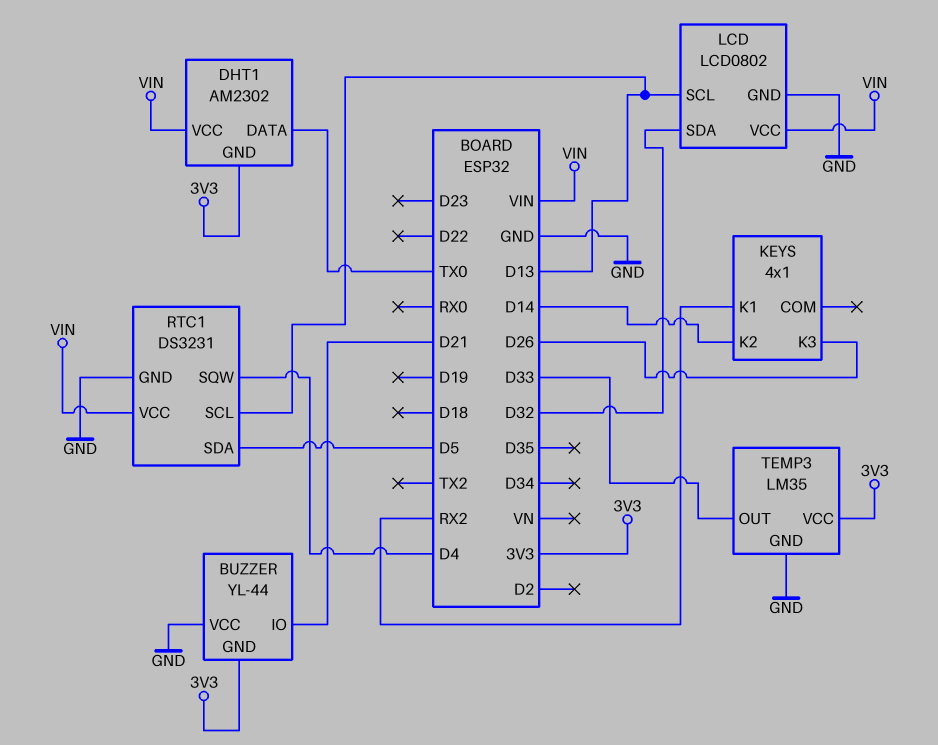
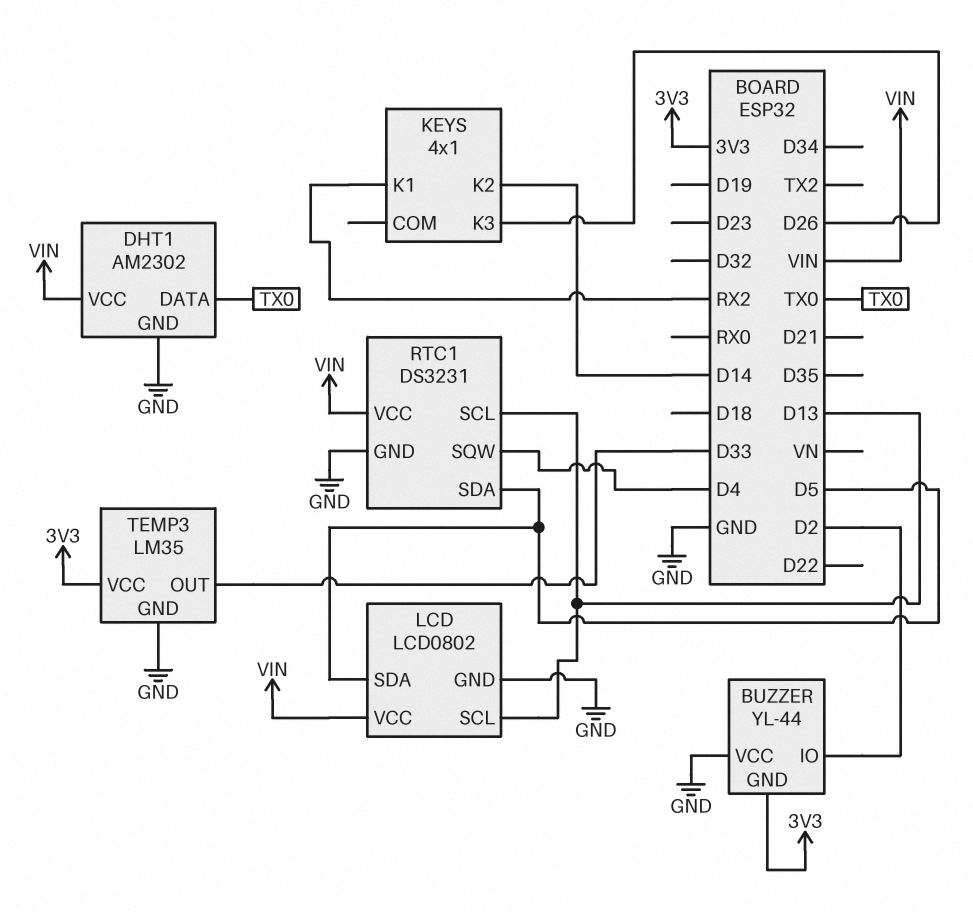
BUZZER pin IO: D21 -> D2
DHT1 pin GND: 3V3 -> GND
LCD pin SDA: D32 -> D5

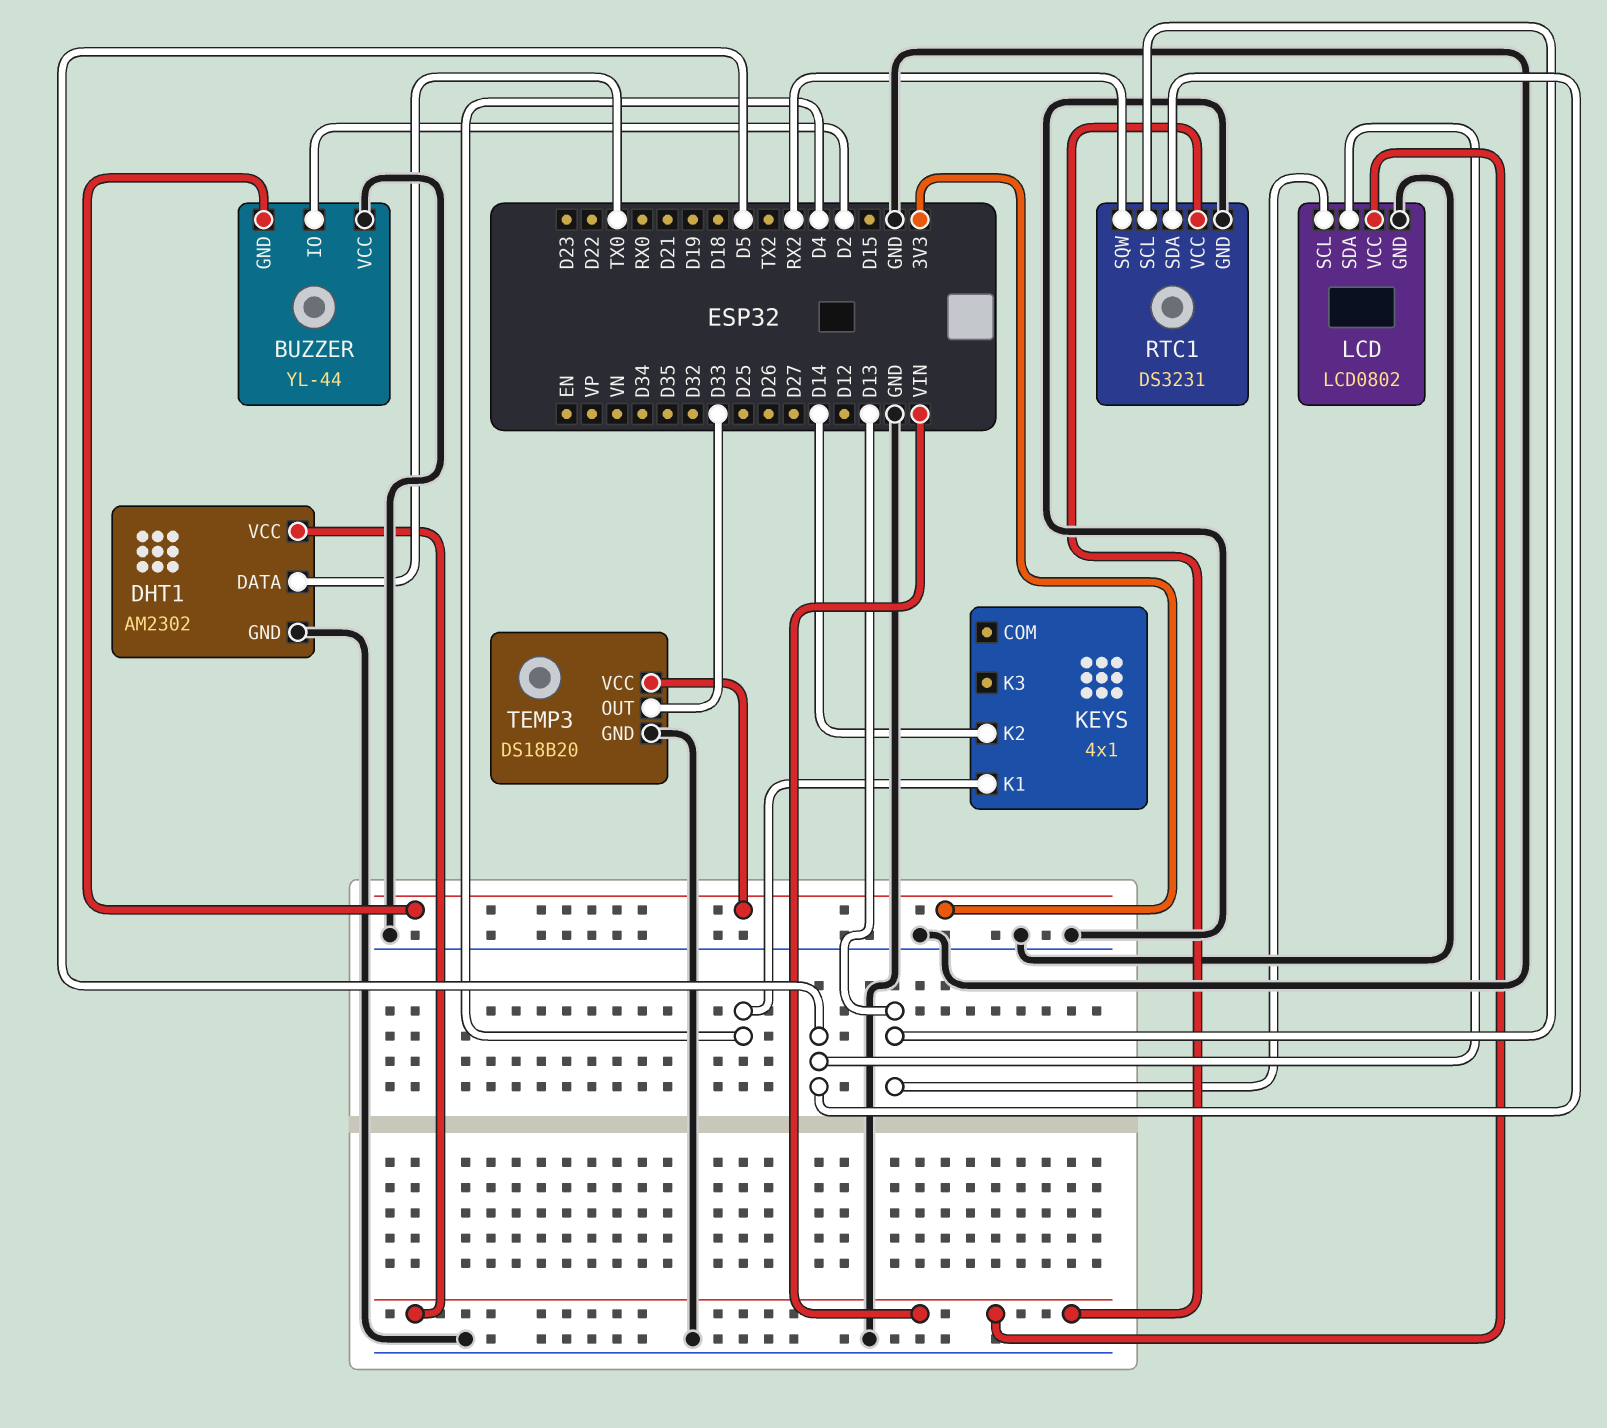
KEYS pin K1: RX2 -> D4
KEYS pin K3: D26 -> none
RTC1 pin SQW: D4 -> RX2
TEMP3: LM35 -> DS18B20

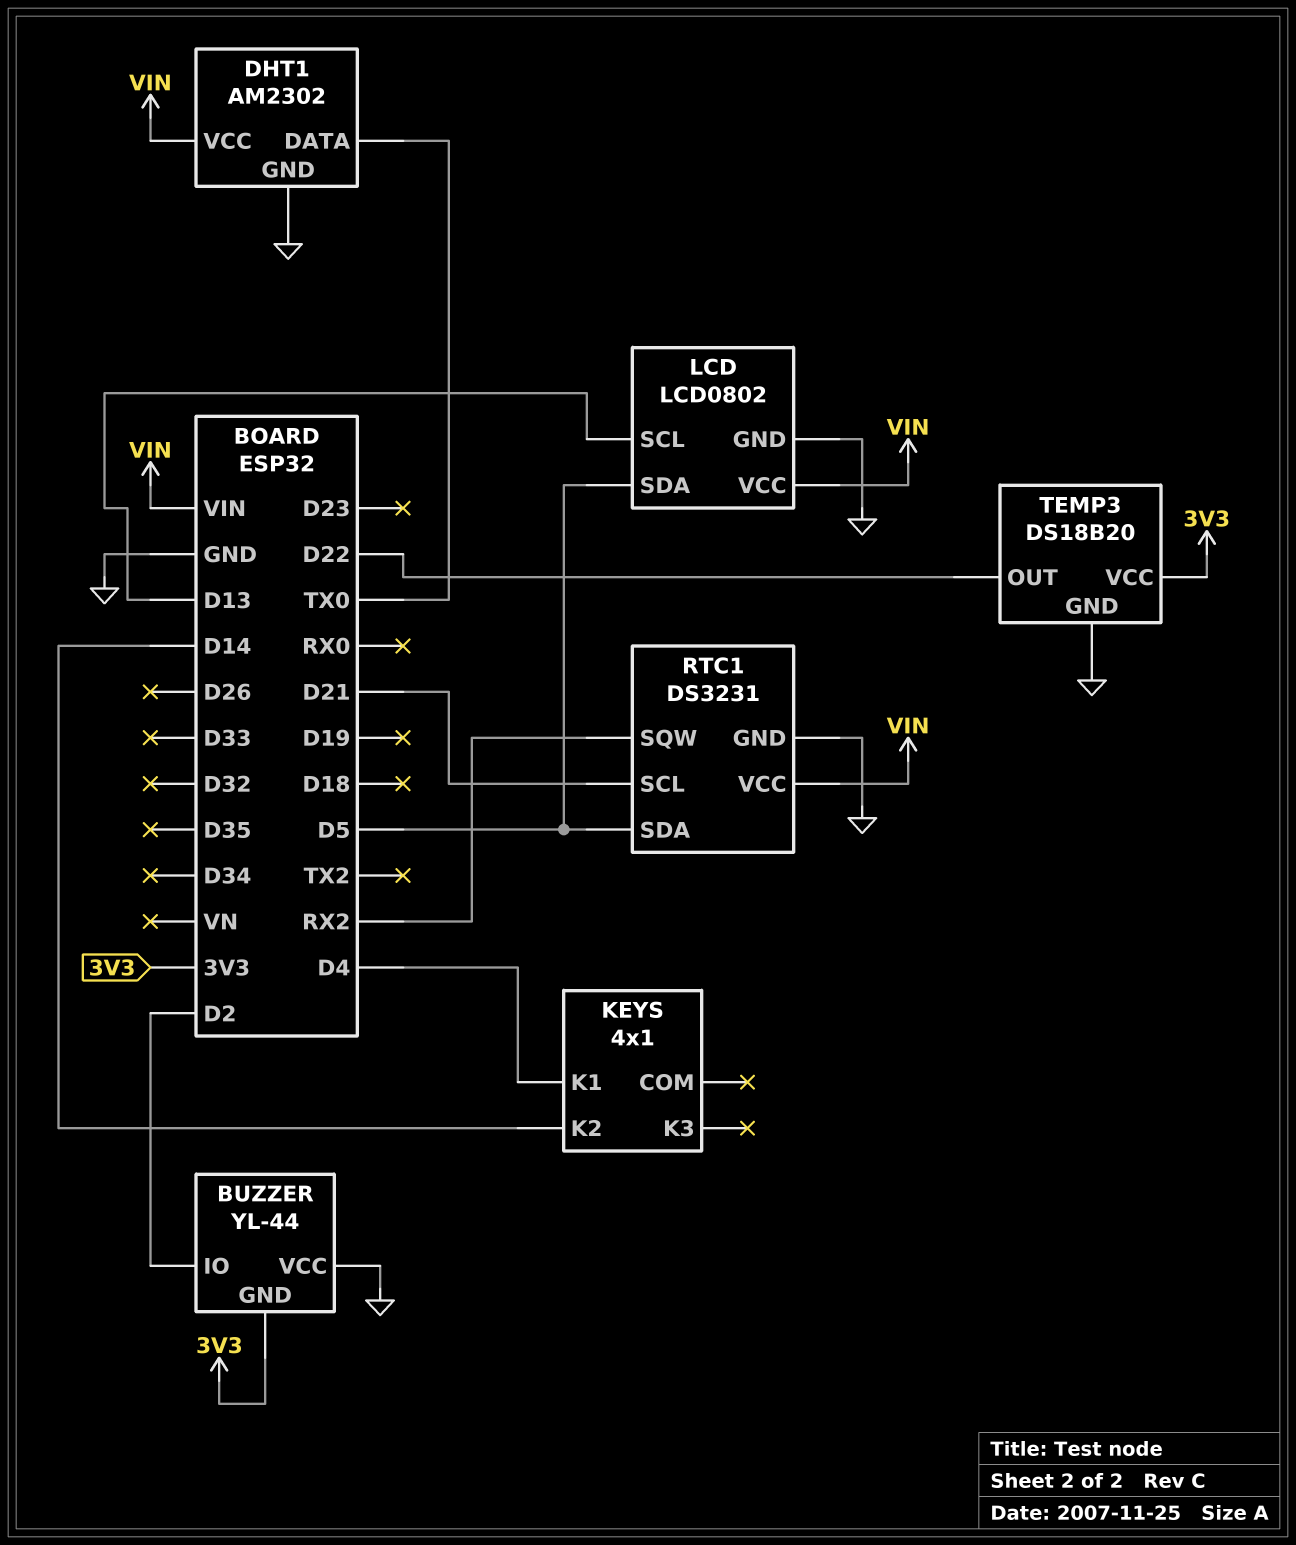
RTC1 pin SCL: D13 -> D21
TEMP3 pin OUT: D33 -> D22

